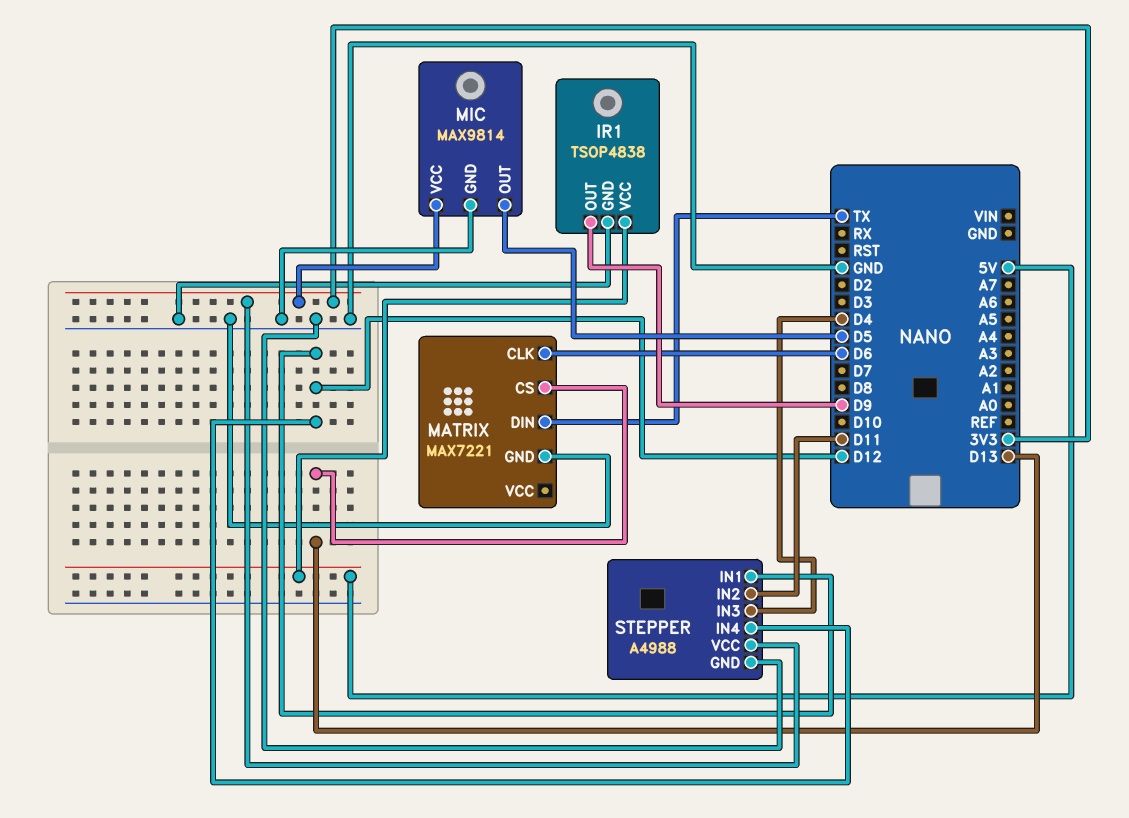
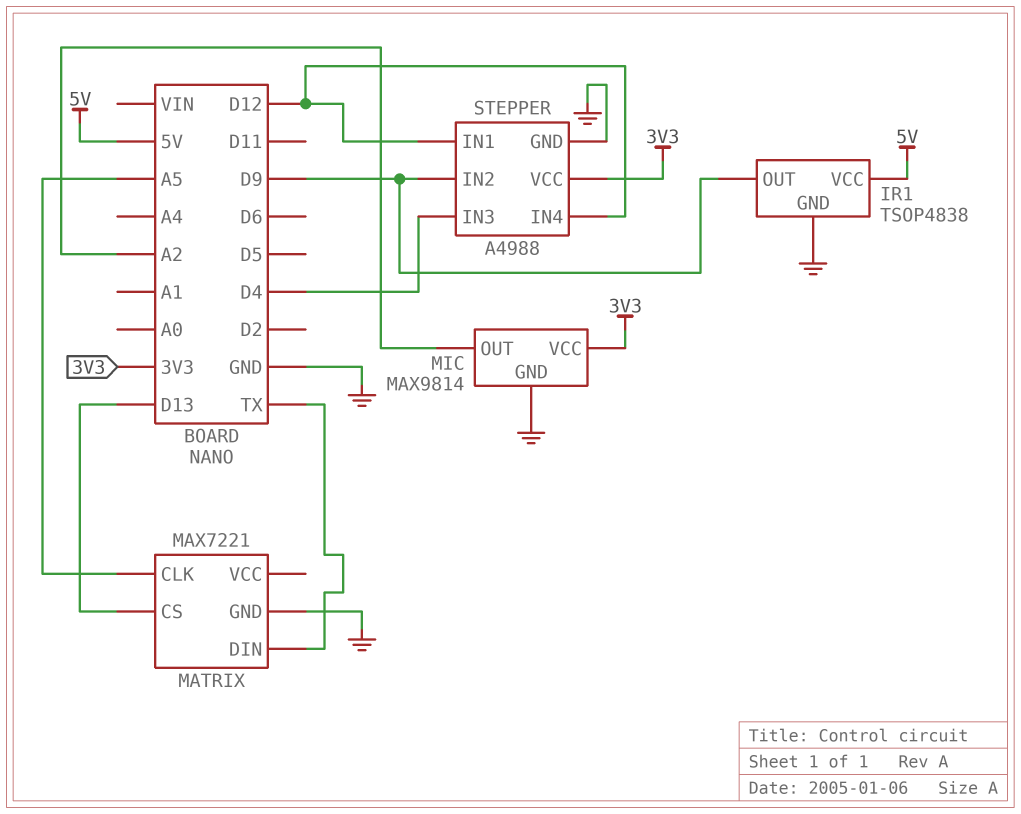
MATRIX pin CLK: D6 -> A5
MIC pin OUT: D5 -> A2
STEPPER pin IN2: D11 -> D9

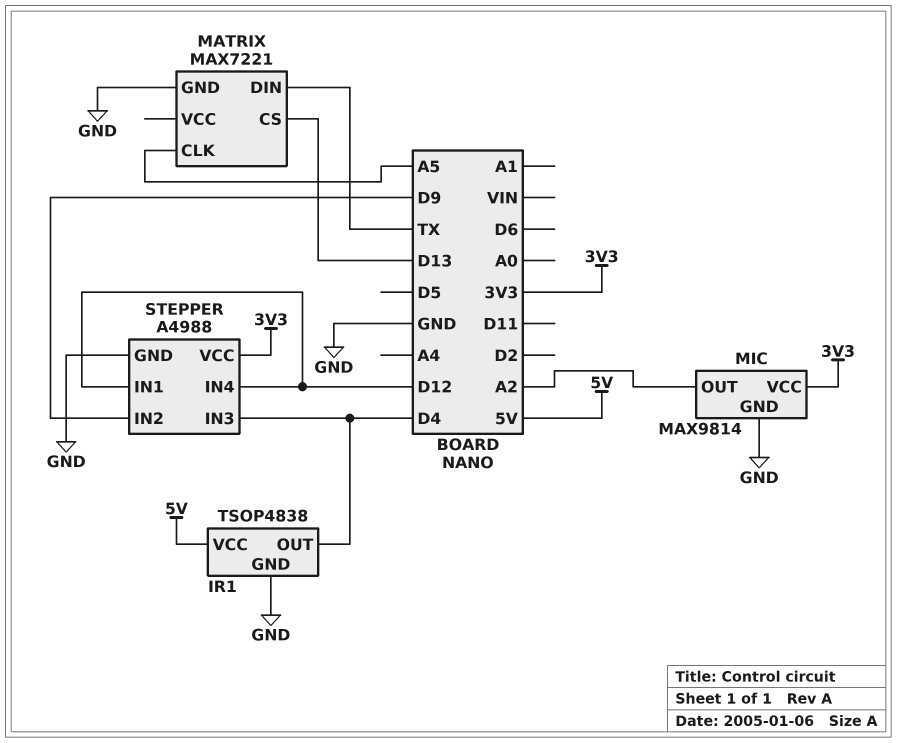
IR1 pin OUT: D9 -> D4

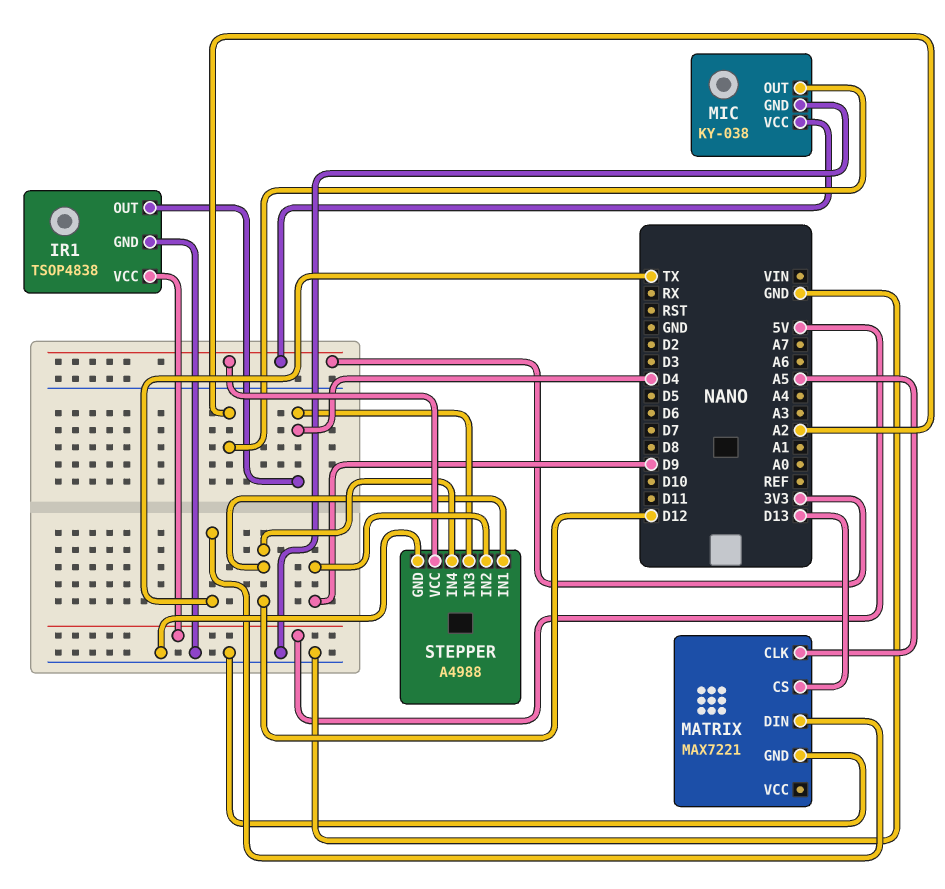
MIC: MAX9814 -> KY-038

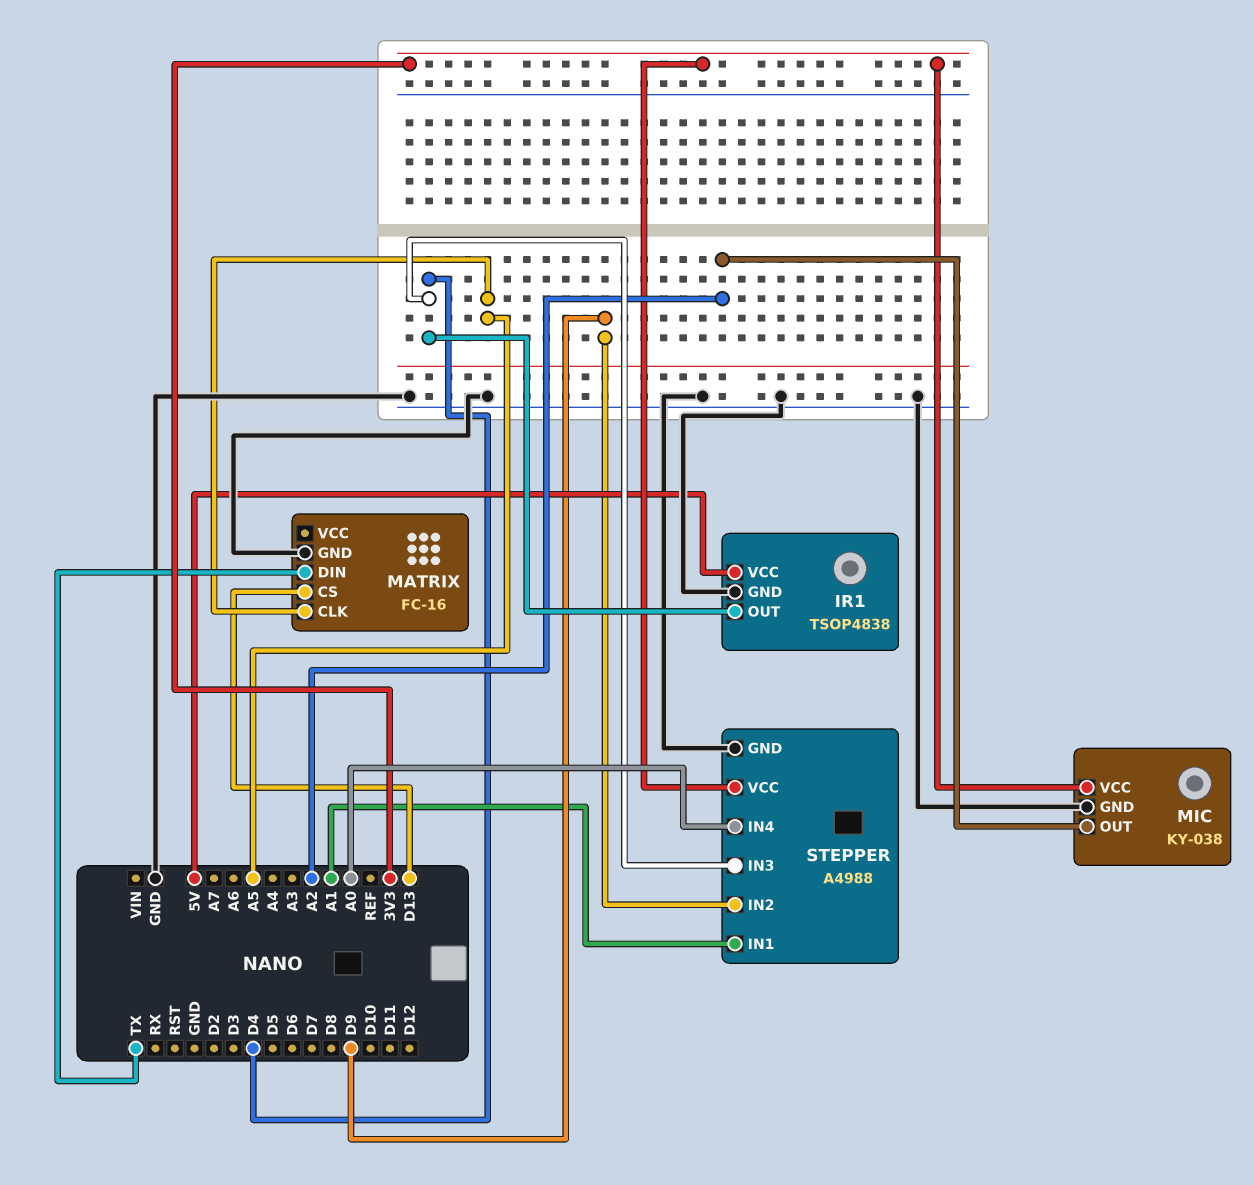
MATRIX: MAX7221 -> FC-16
STEPPER pin IN1: D12 -> A1
STEPPER pin IN4: D12 -> A0

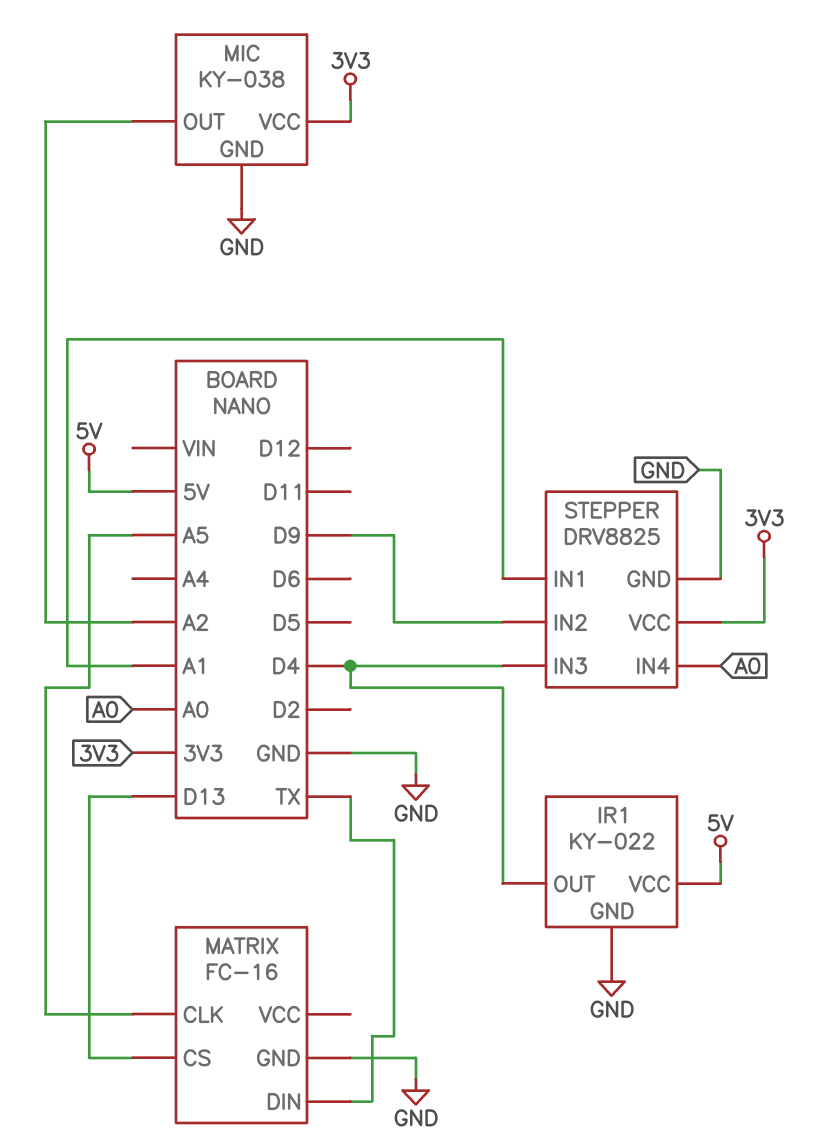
IR1: TSOP4838 -> KY-022
STEPPER: A4988 -> DRV8825

